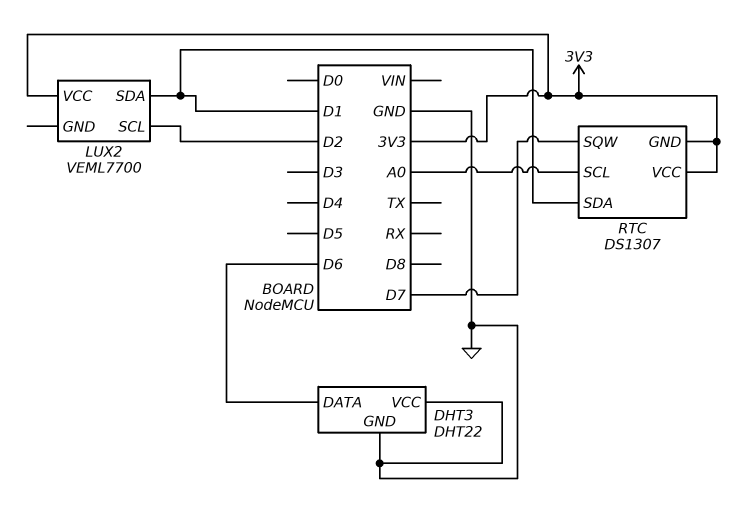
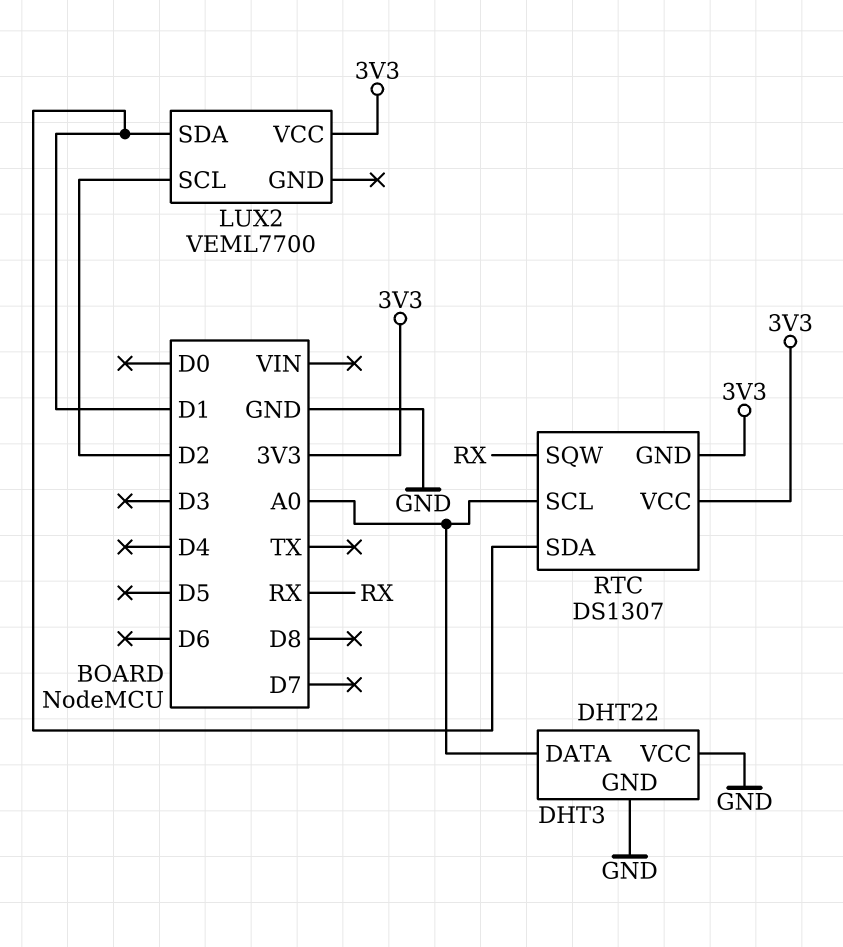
DHT3 pin DATA: D6 -> A0
RTC pin SQW: D7 -> RX

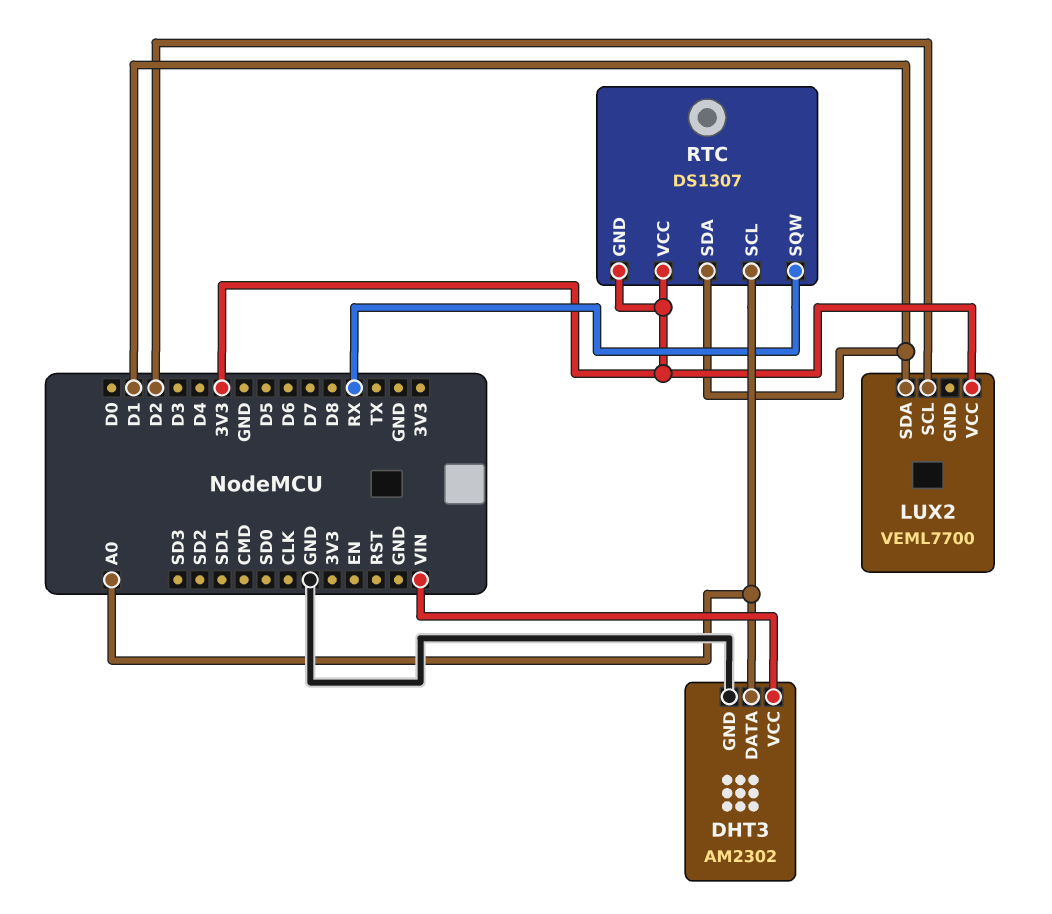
DHT3: DHT22 -> AM2302
DHT3 pin VCC: GND -> VIN

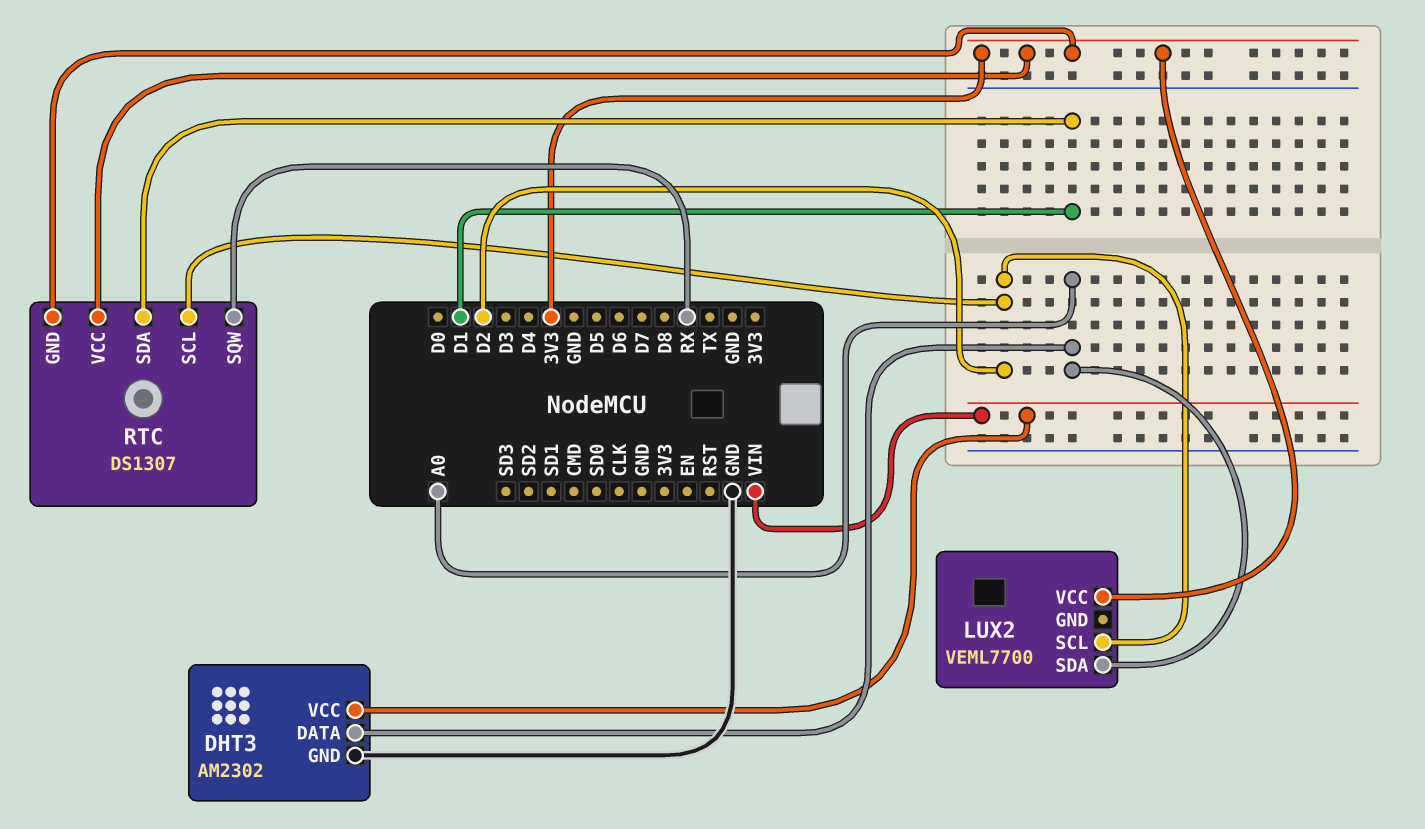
LUX2 pin SDA: D1 -> A0
RTC pin SCL: A0 -> D2

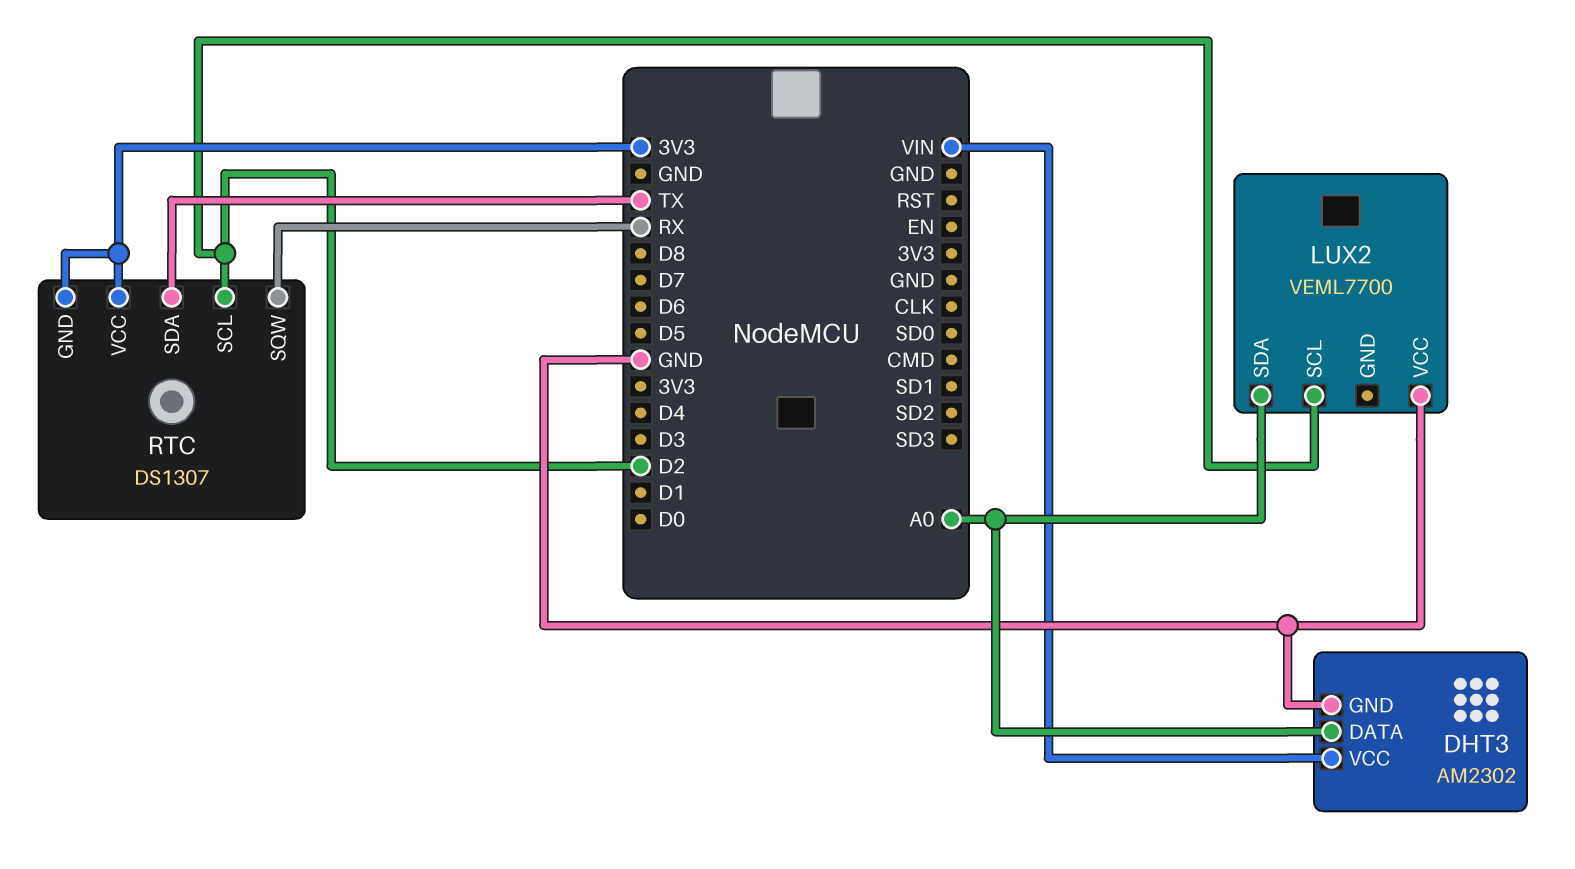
LUX2 pin VCC: 3V3 -> GND
RTC pin SDA: D1 -> TX

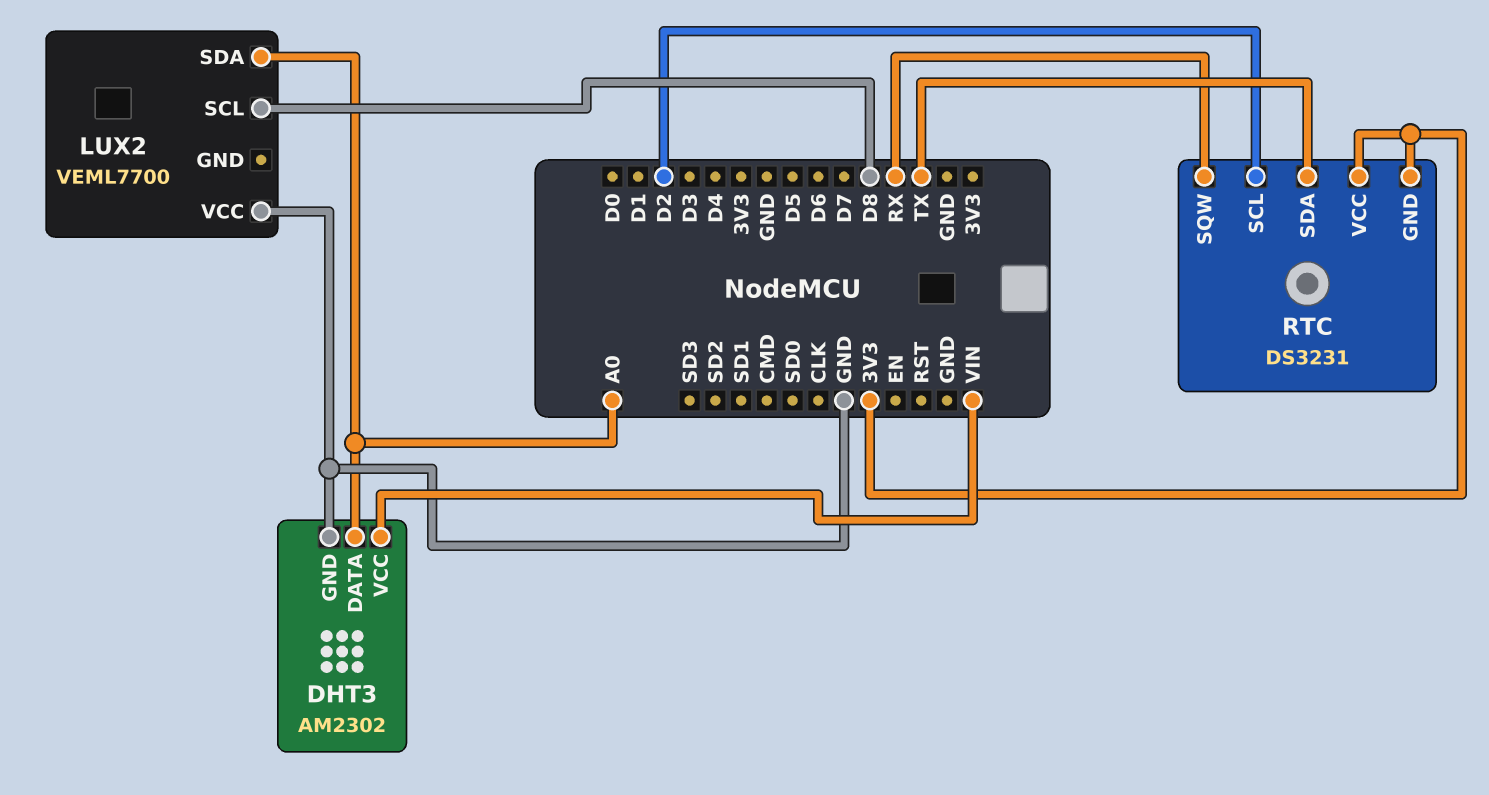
LUX2 pin SCL: D2 -> D8
RTC: DS1307 -> DS3231

